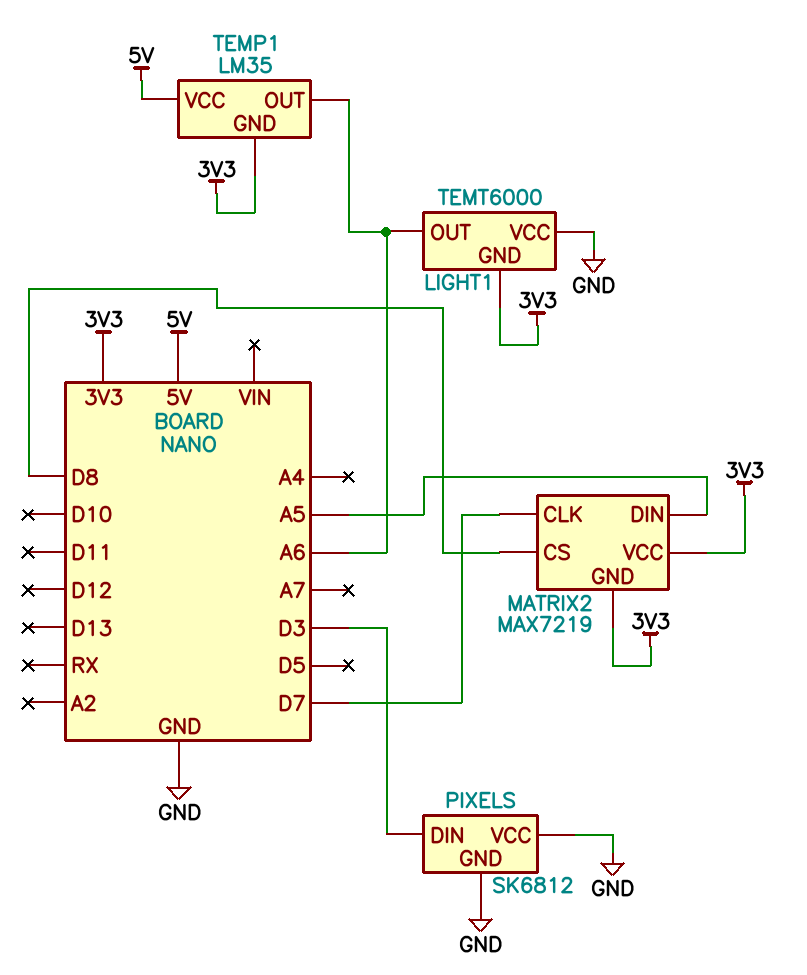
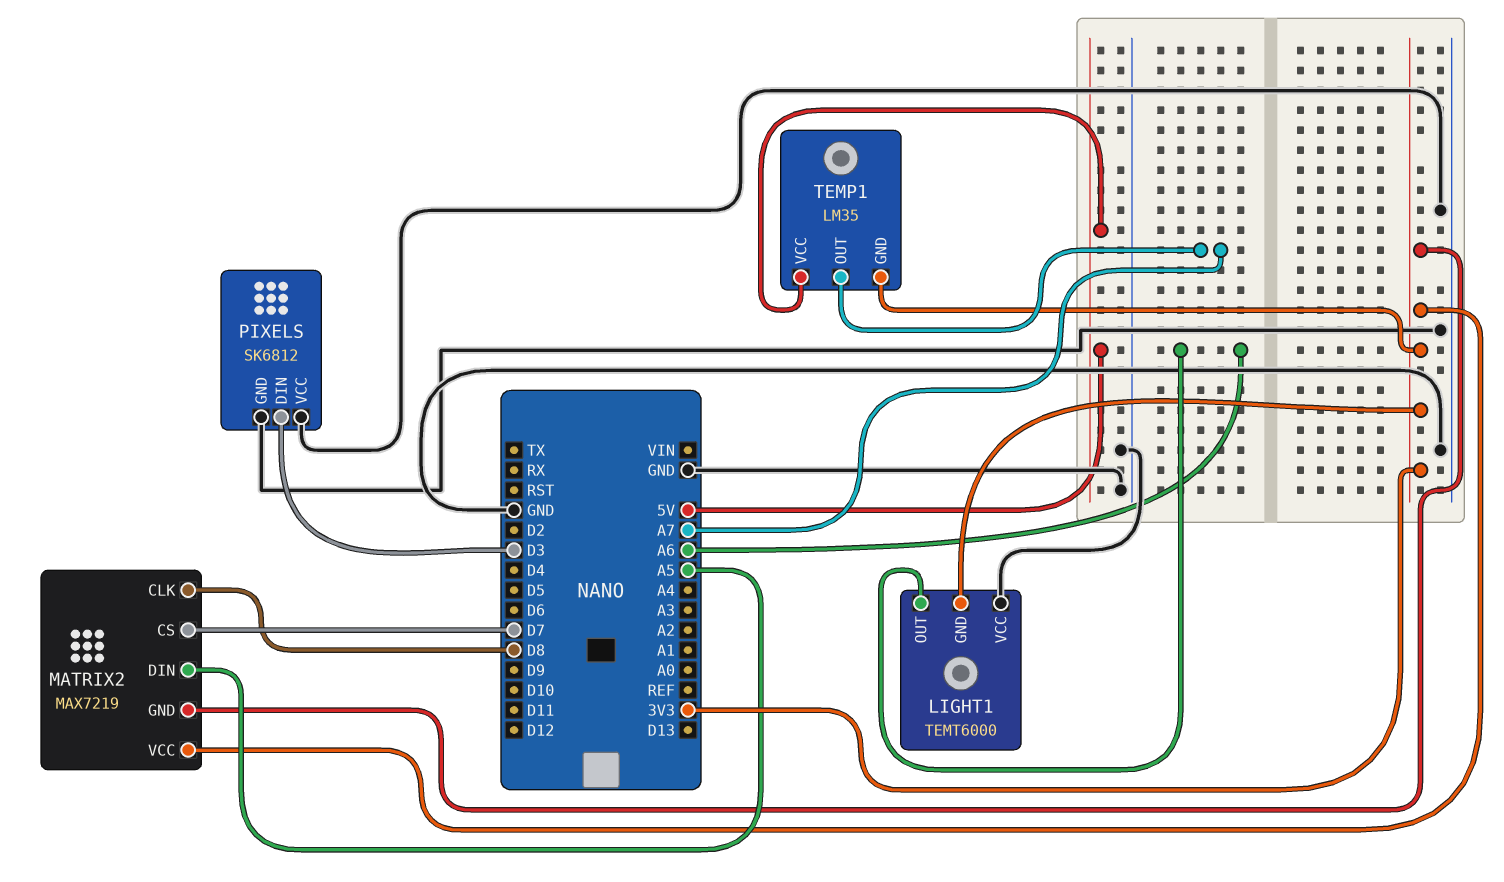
MATRIX2 pin CLK: D7 -> D8
MATRIX2 pin CS: D8 -> D7
TEMP1 pin OUT: A6 -> A7

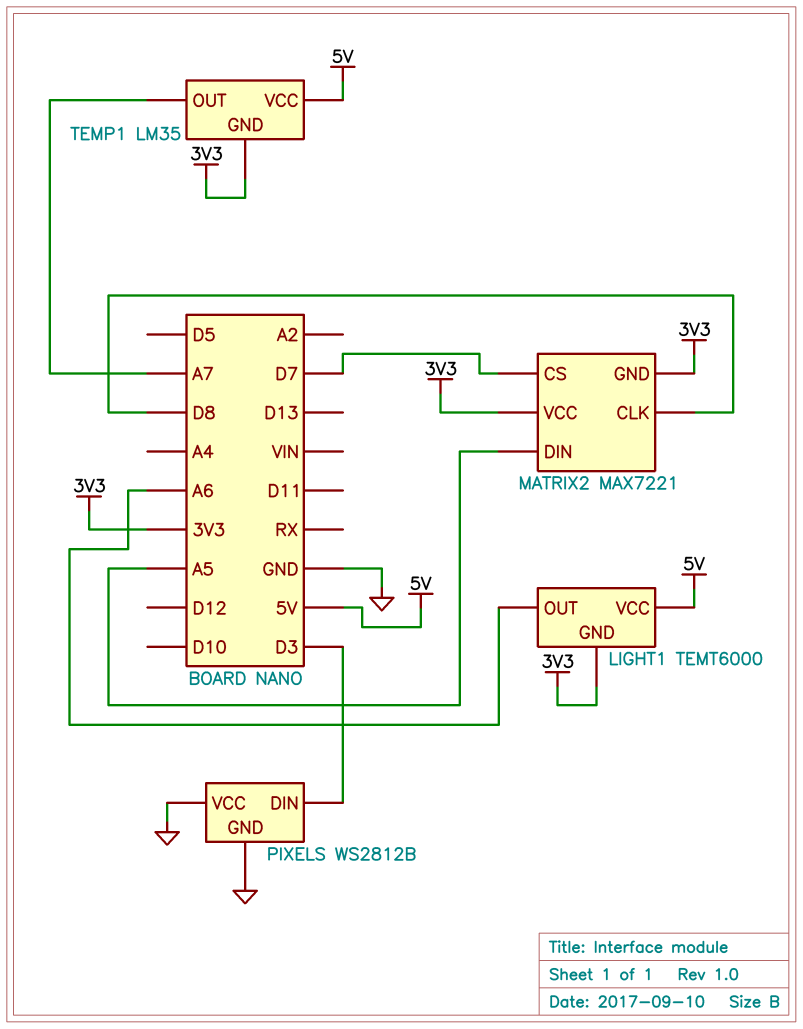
LIGHT1 pin VCC: GND -> 5V
MATRIX2: MAX7219 -> MAX7221
PIXELS: SK6812 -> WS2812B

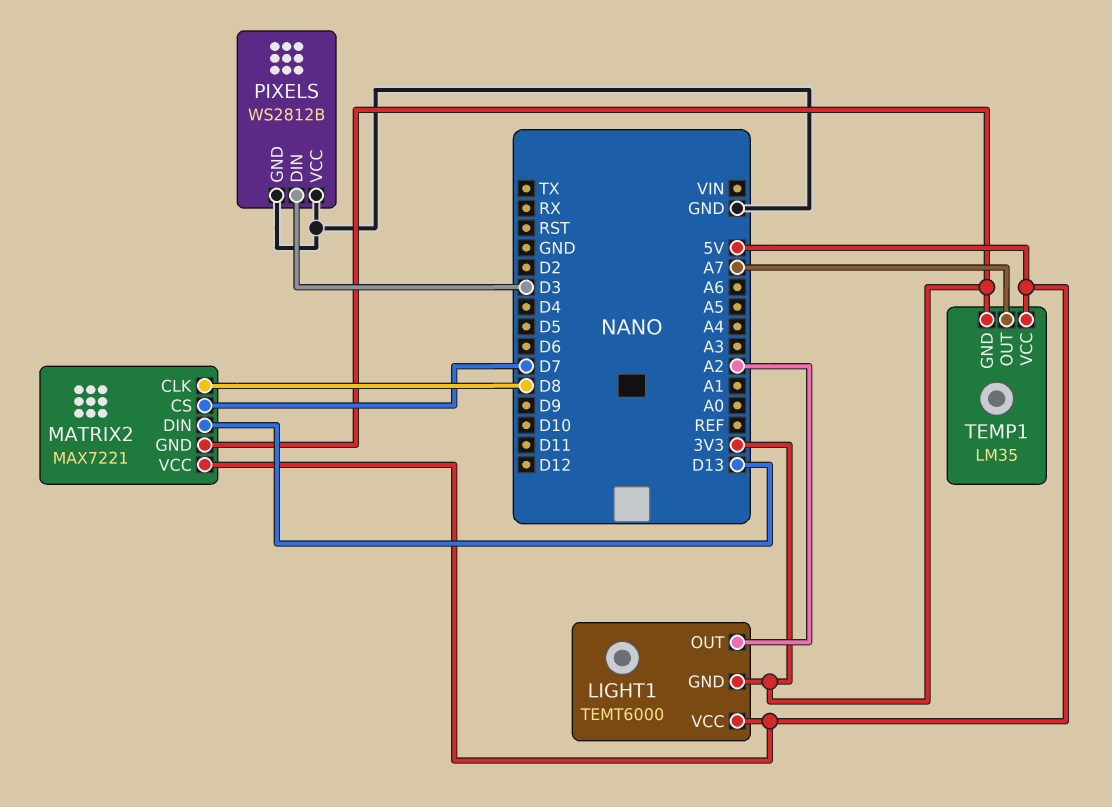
LIGHT1 pin OUT: A6 -> A2
MATRIX2 pin DIN: A5 -> D13
MATRIX2 pin VCC: 3V3 -> 5V

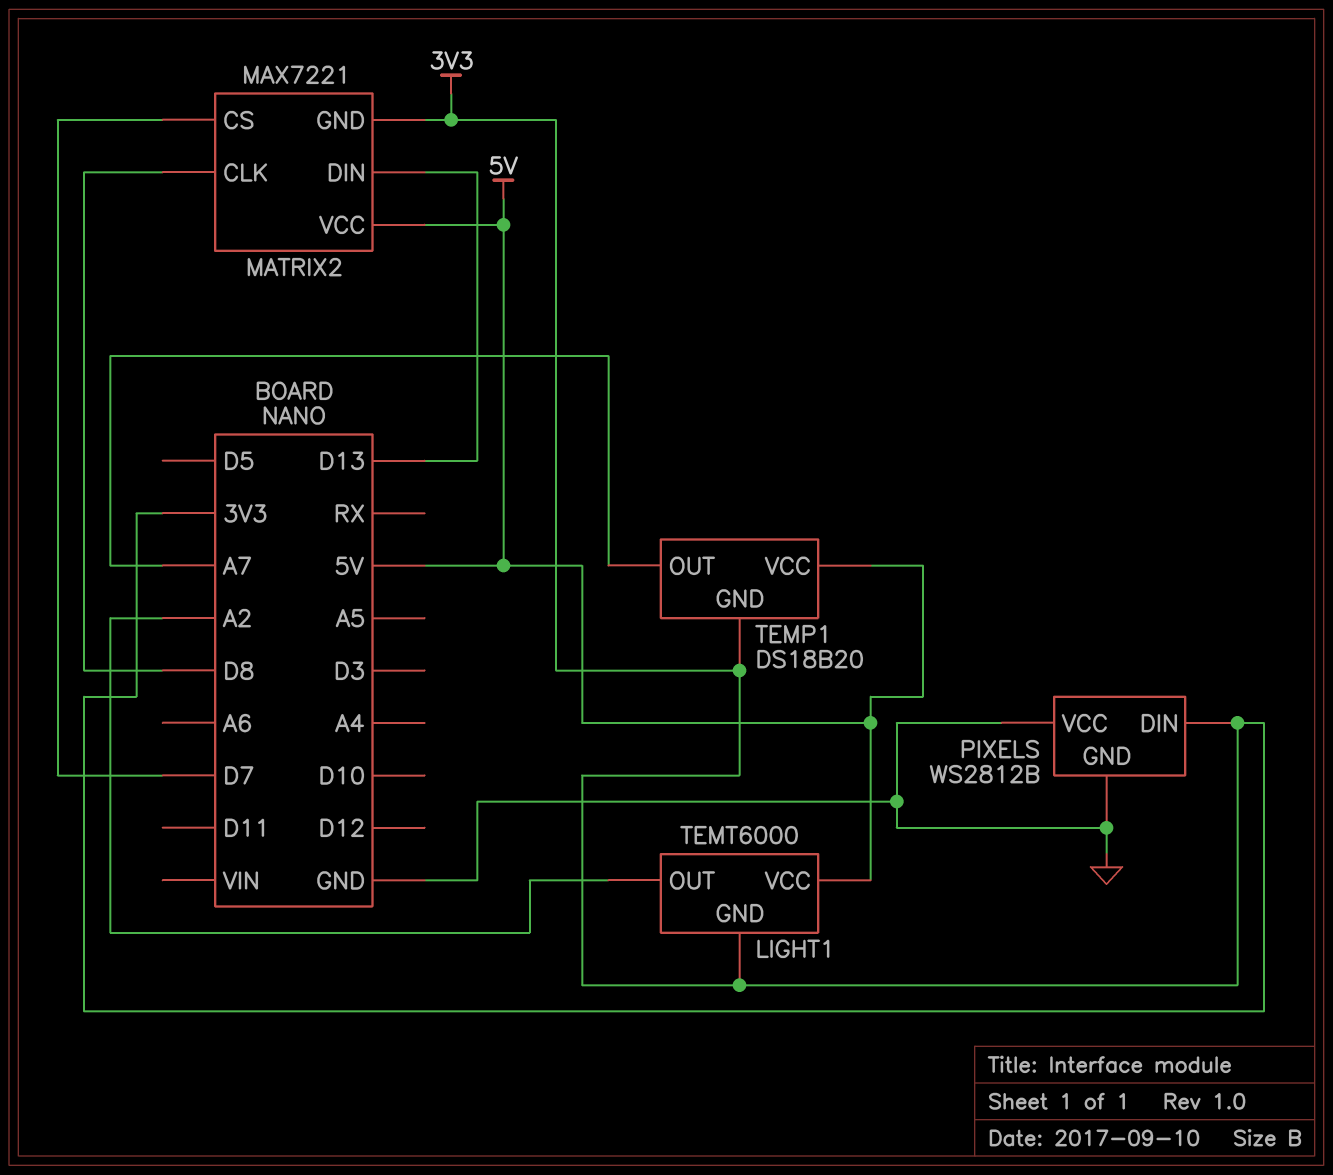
PIXELS pin DIN: D3 -> 3V3
TEMP1: LM35 -> DS18B20

